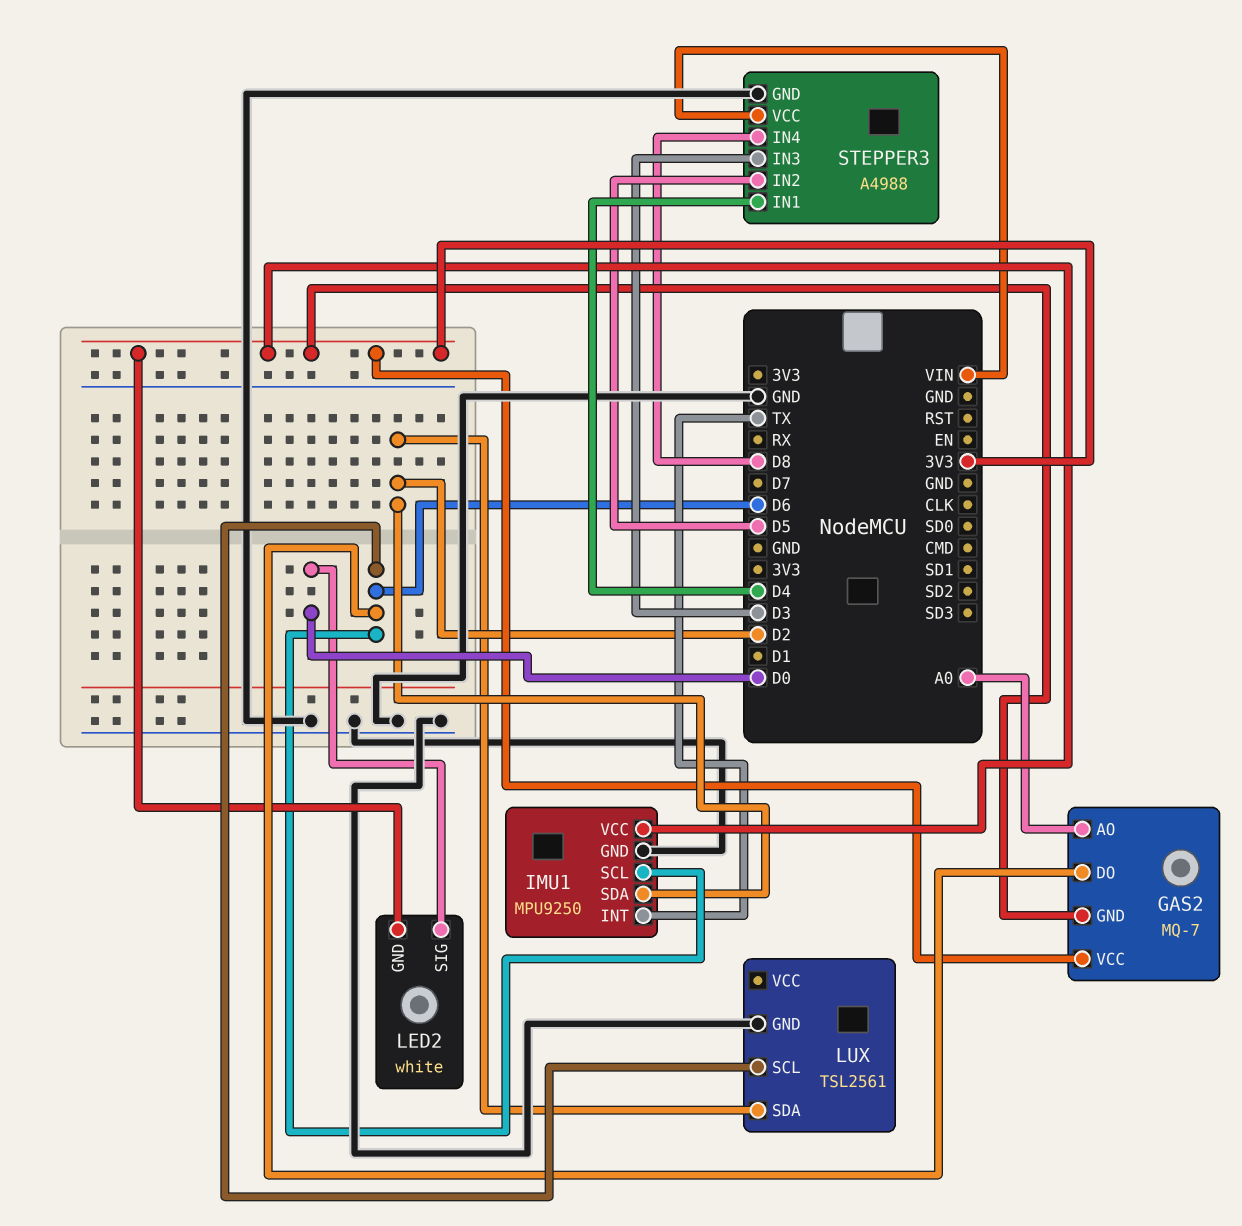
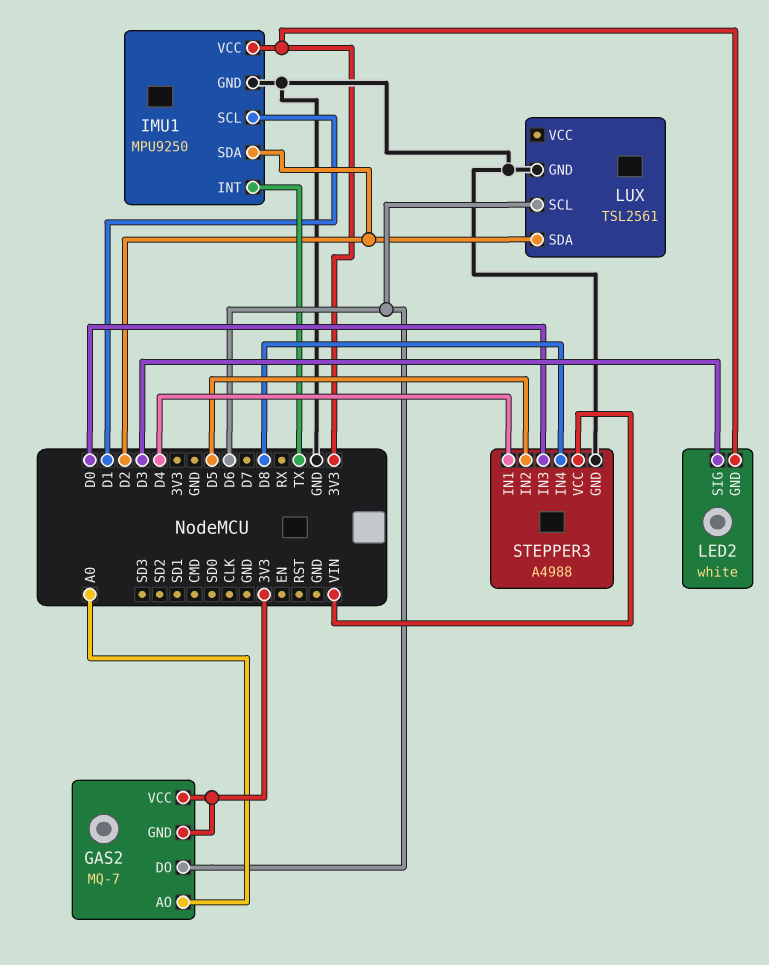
IMU1 pin SCL: D6 -> D1
LED2 pin SIG: D0 -> D3
STEPPER3 pin IN3: D3 -> D0

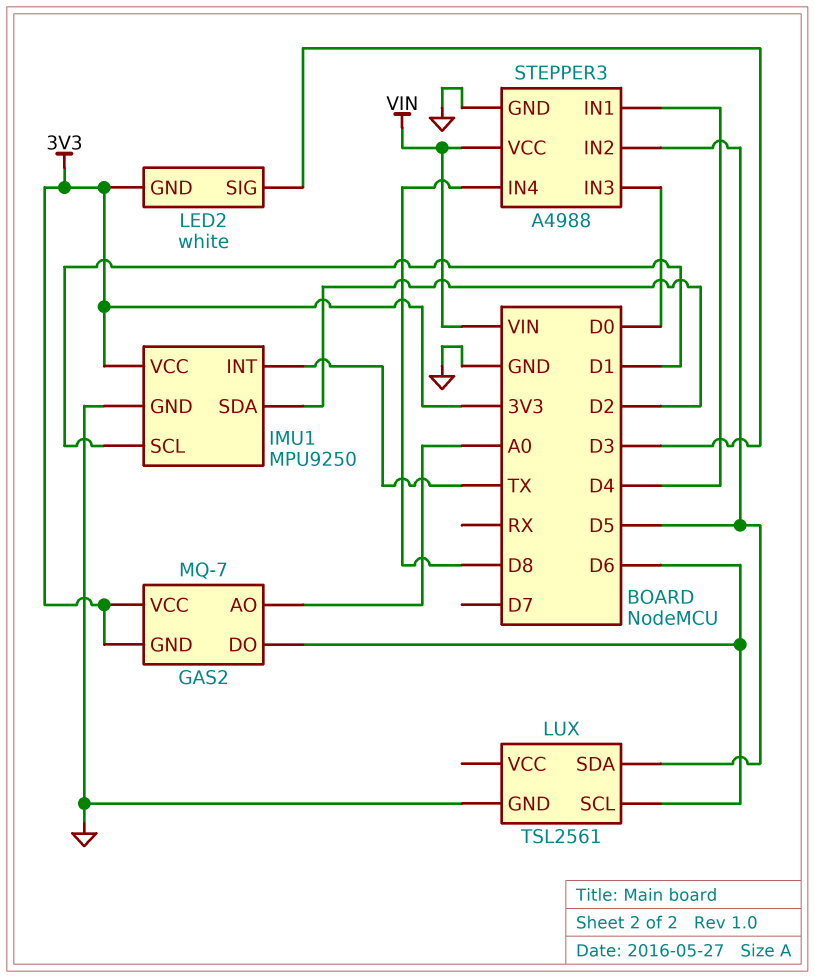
LUX pin SDA: D2 -> D5

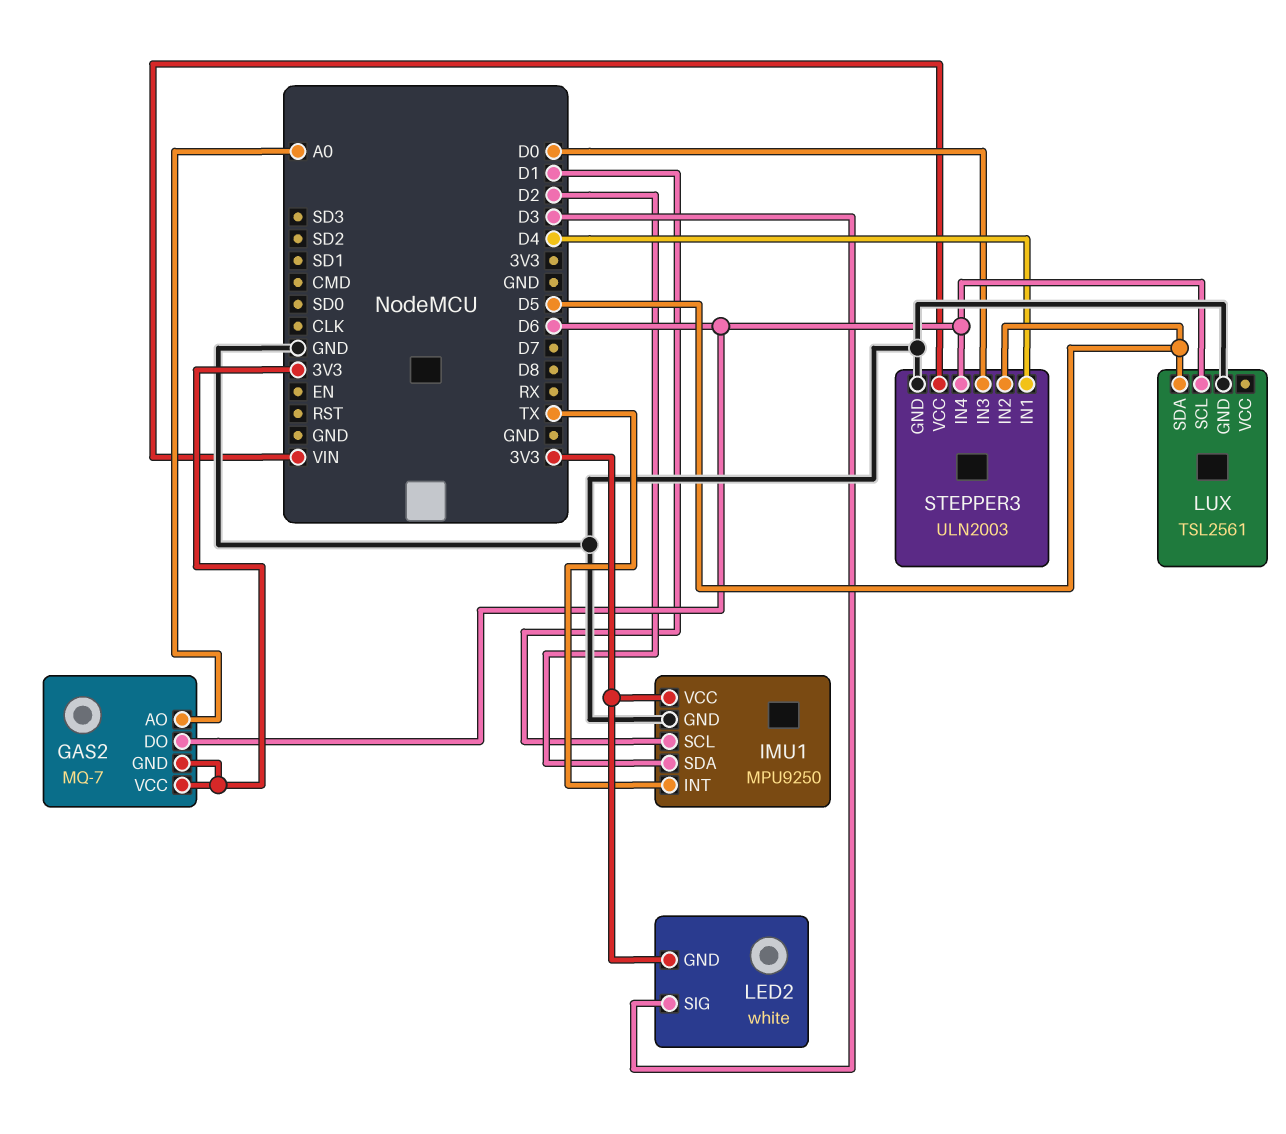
STEPPER3: A4988 -> ULN2003
STEPPER3 pin IN4: D8 -> D6

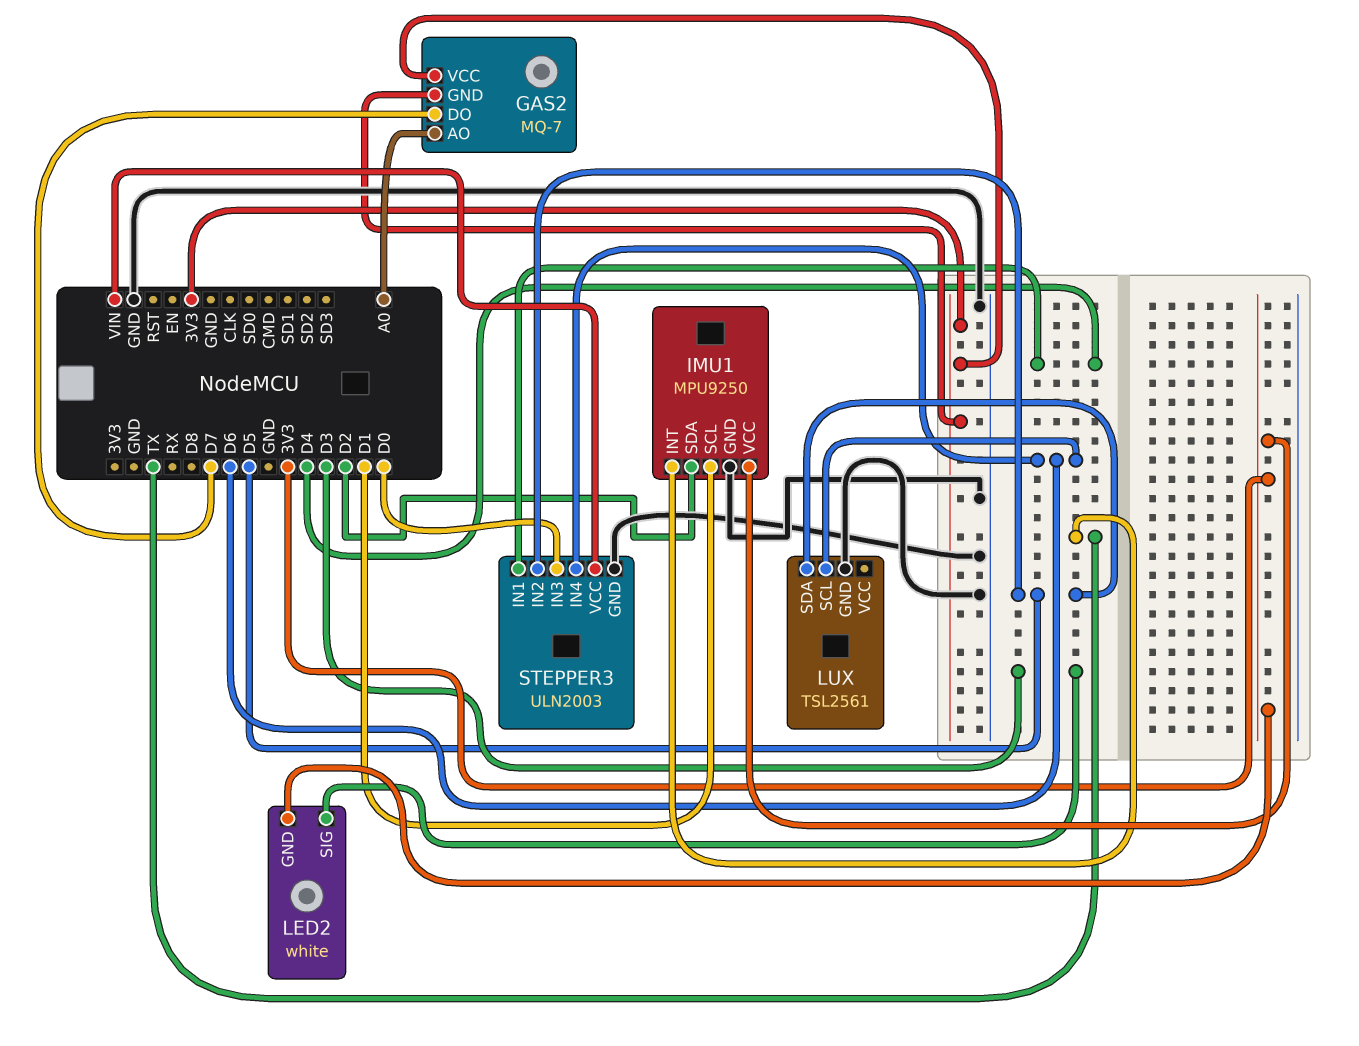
GAS2 pin DO: D6 -> D7

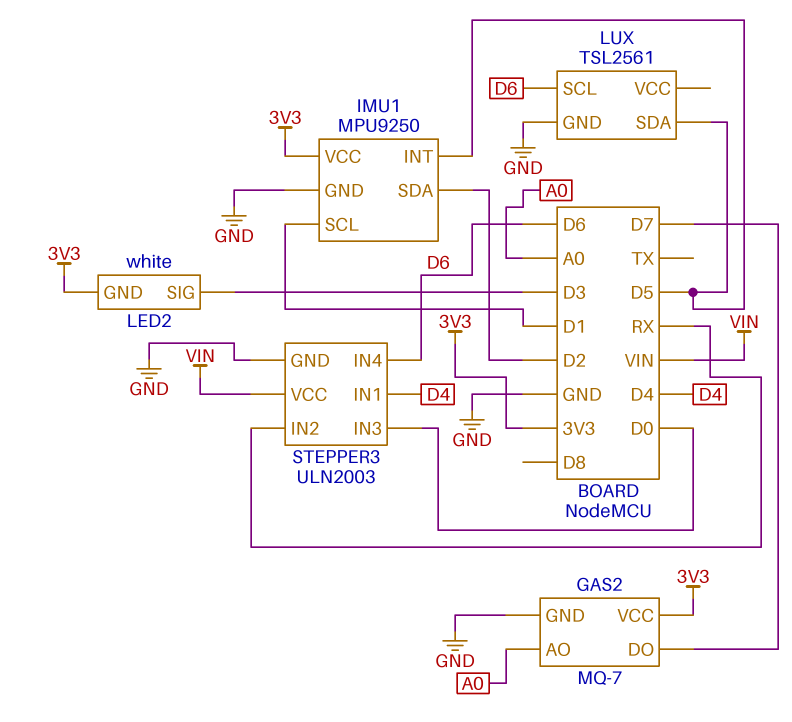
GAS2 pin GND: 3V3 -> GND
IMU1 pin INT: TX -> D5
STEPPER3 pin IN2: D5 -> RX

